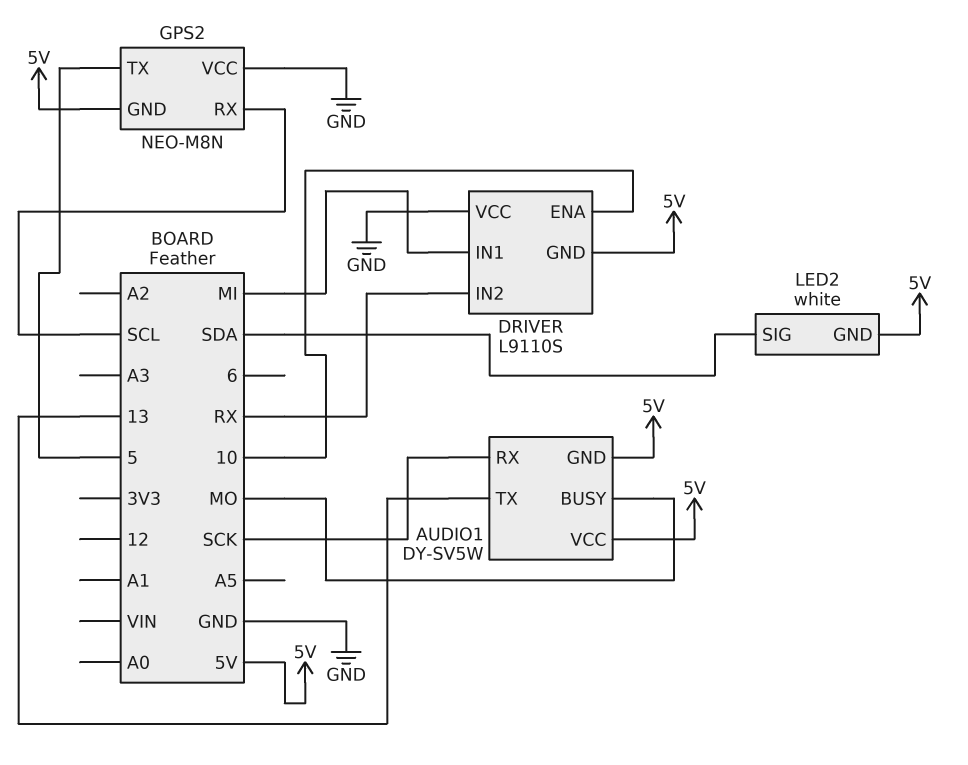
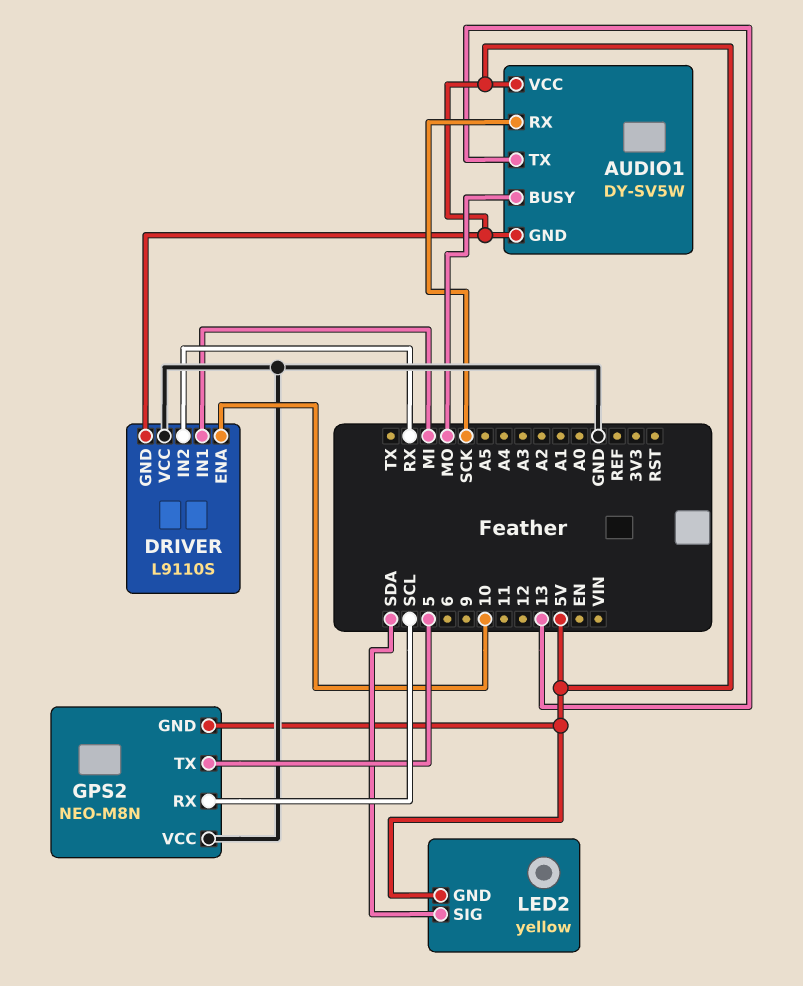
LED2: white -> yellow

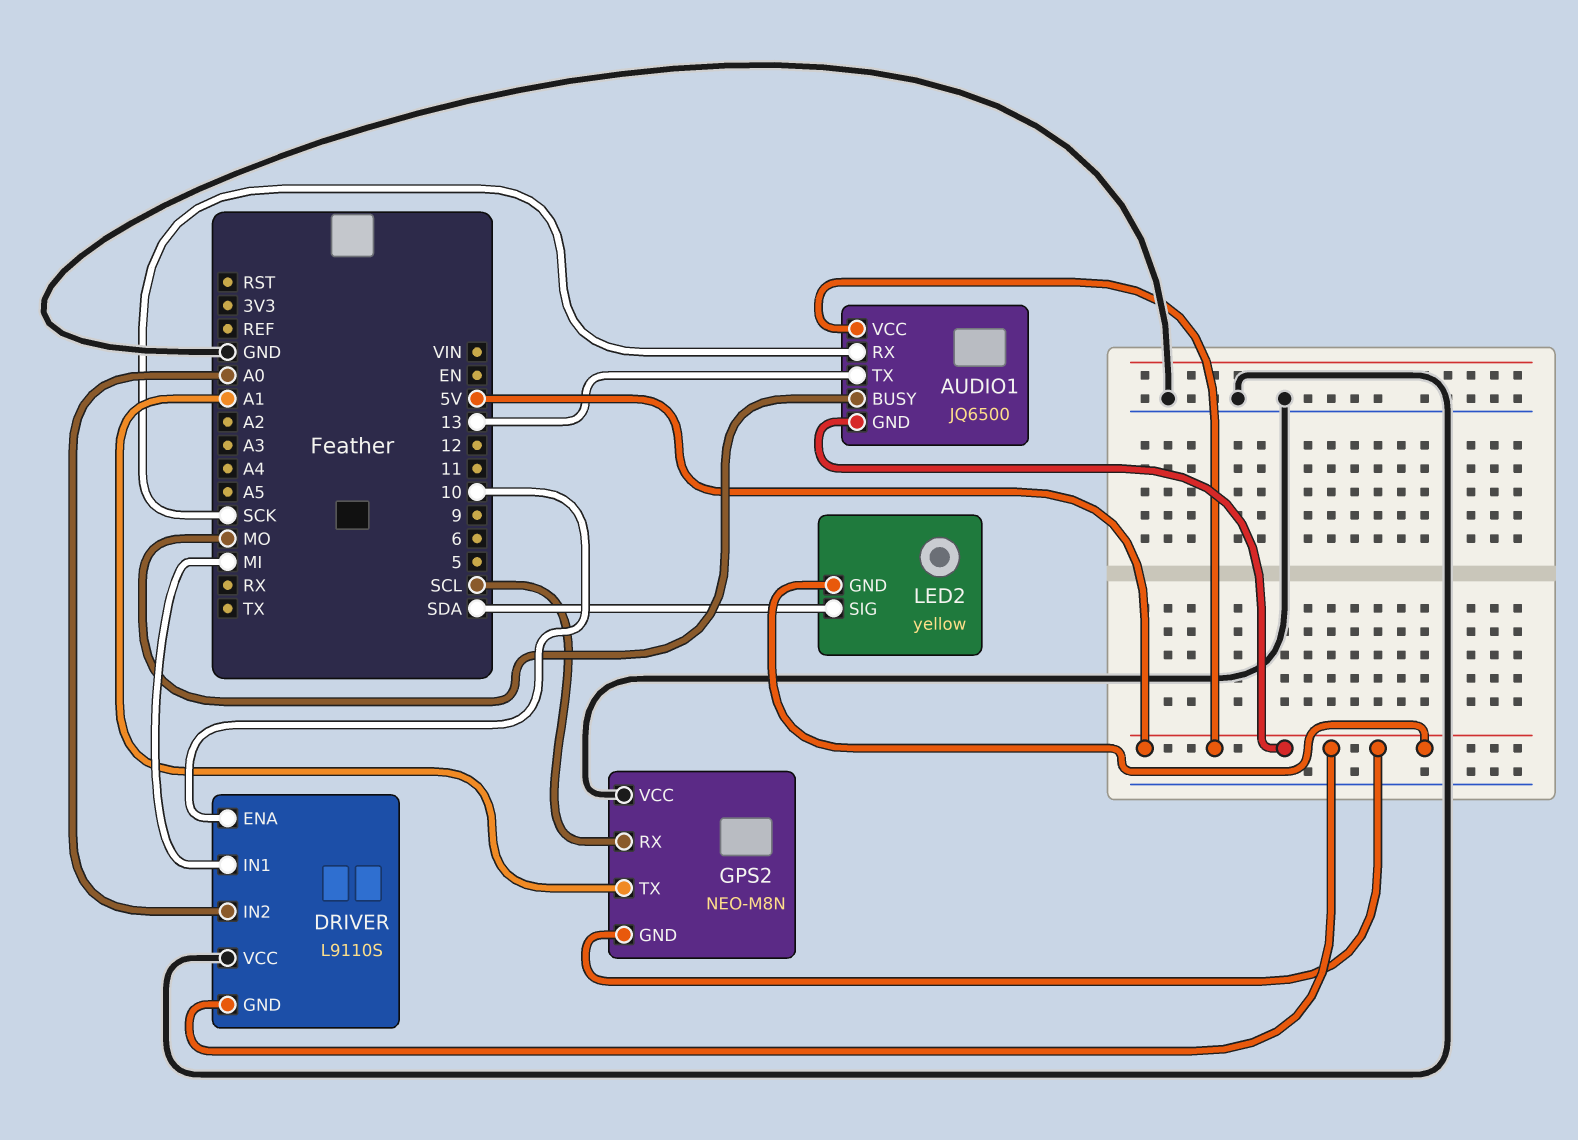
AUDIO1: DY-SV5W -> JQ6500
DRIVER pin IN2: RX -> A0
GPS2 pin TX: 5 -> A1

